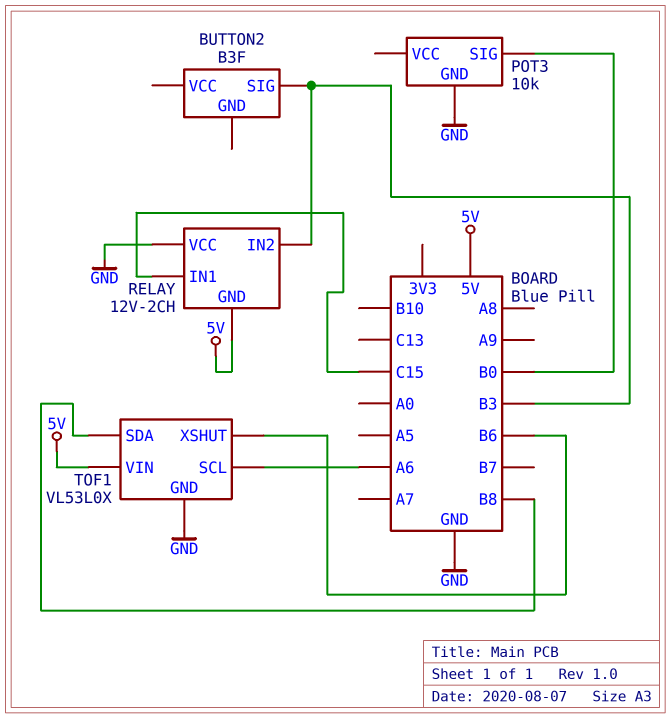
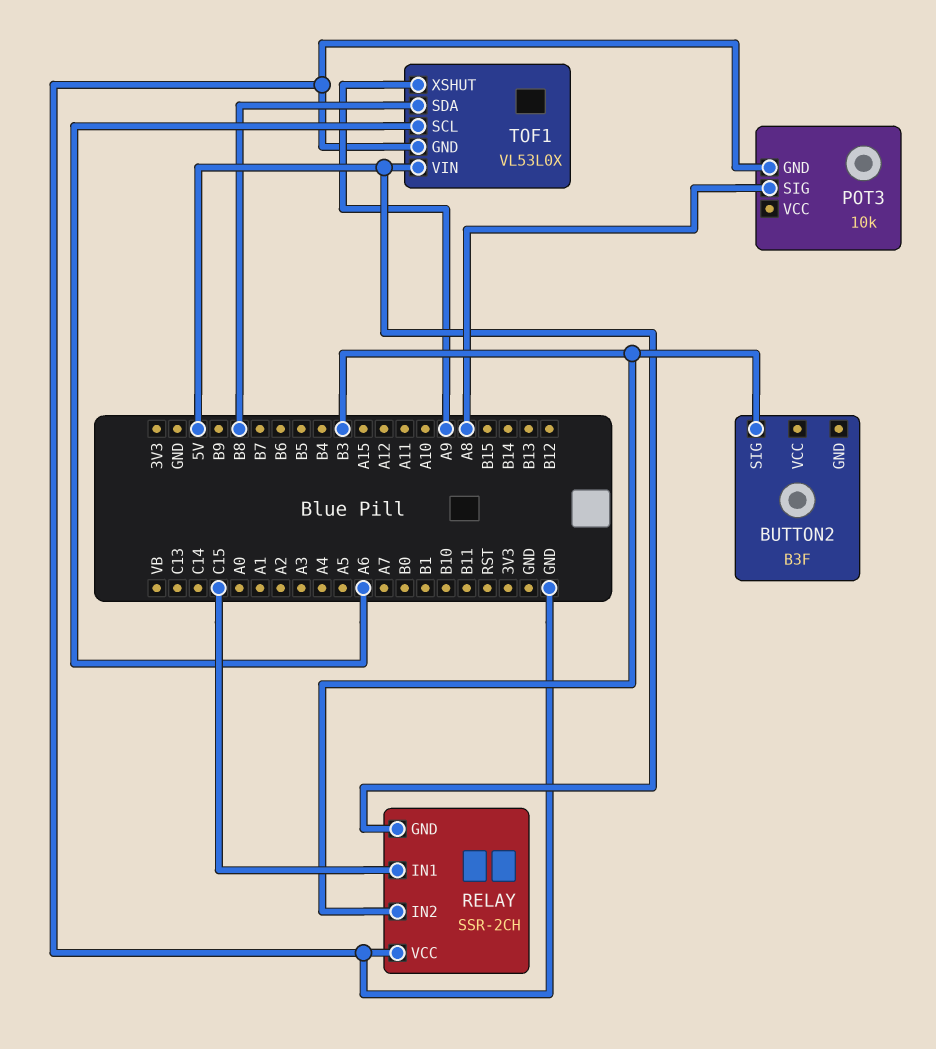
POT3 pin SIG: B0 -> A8
RELAY: 12V-2CH -> SSR-2CH
TOF1 pin XSHUT: B6 -> A9

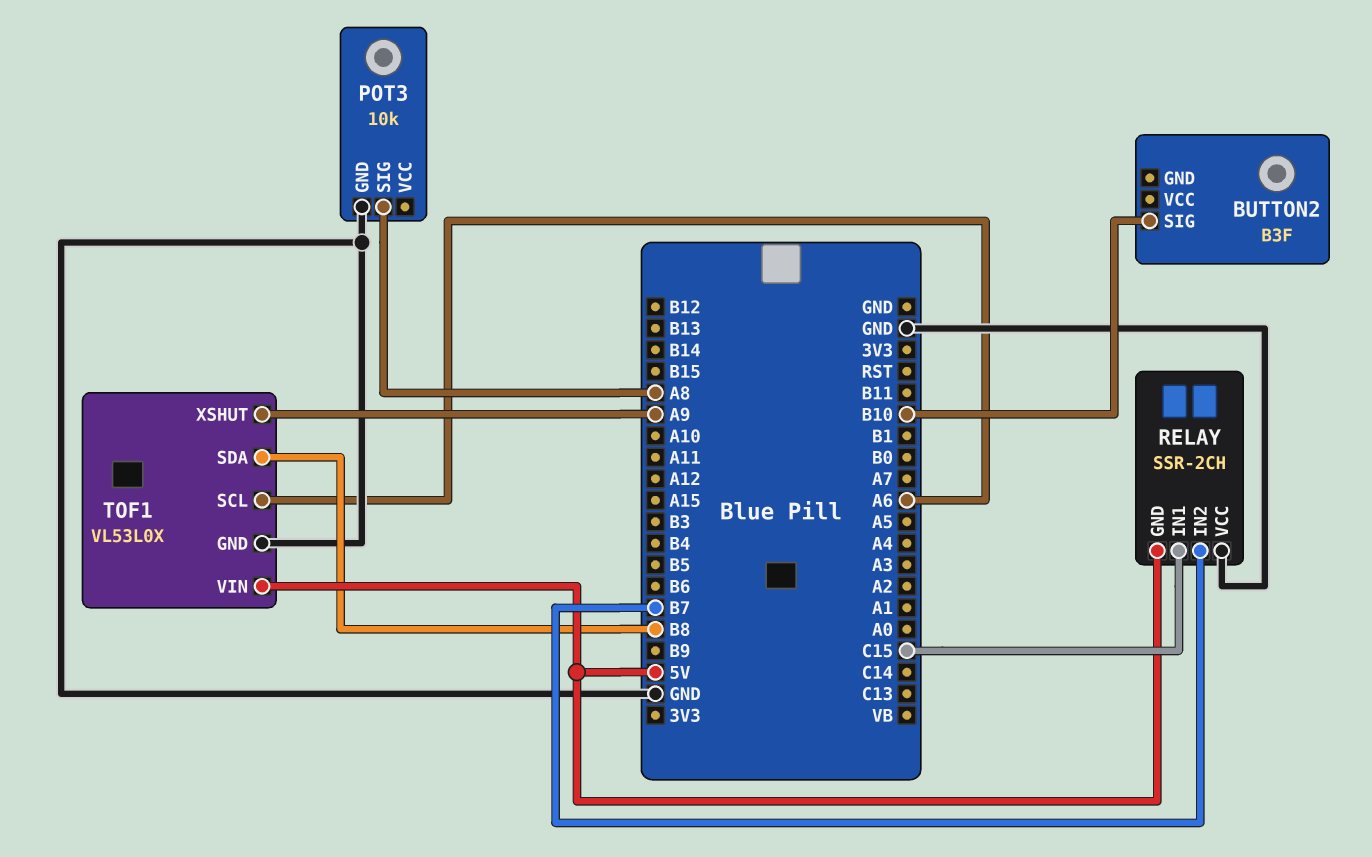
BUTTON2 pin SIG: B3 -> B10
RELAY pin IN2: B3 -> B7

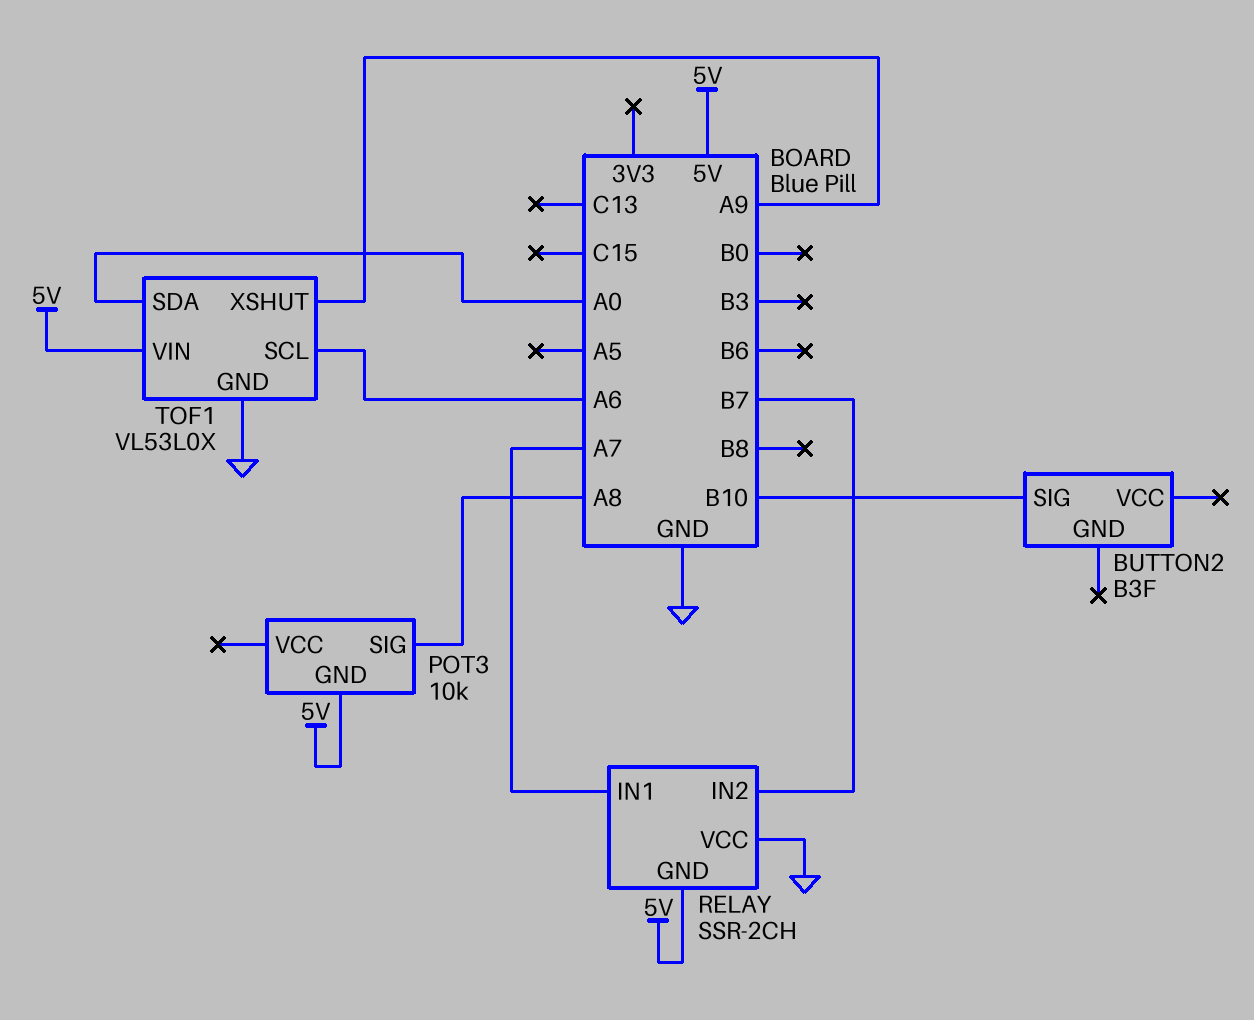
POT3 pin GND: GND -> 5V
RELAY pin IN1: C15 -> A7
TOF1 pin SDA: B8 -> A0

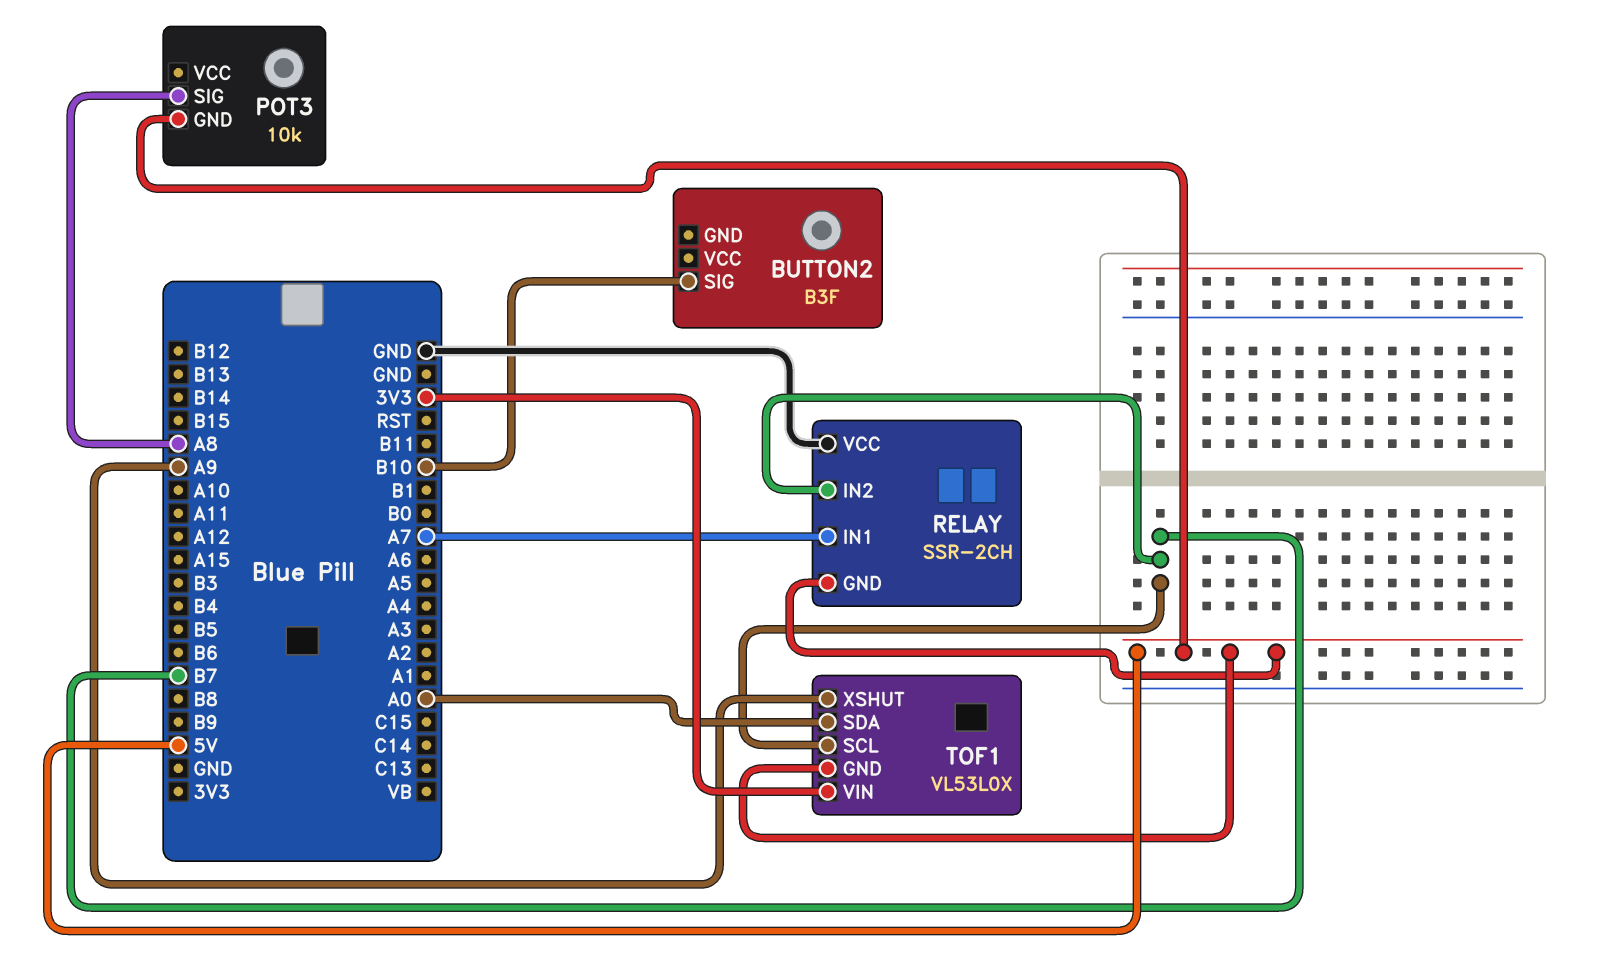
TOF1 pin GND: GND -> 5V
TOF1 pin SCL: A6 -> B7
TOF1 pin VIN: 5V -> 3V3

